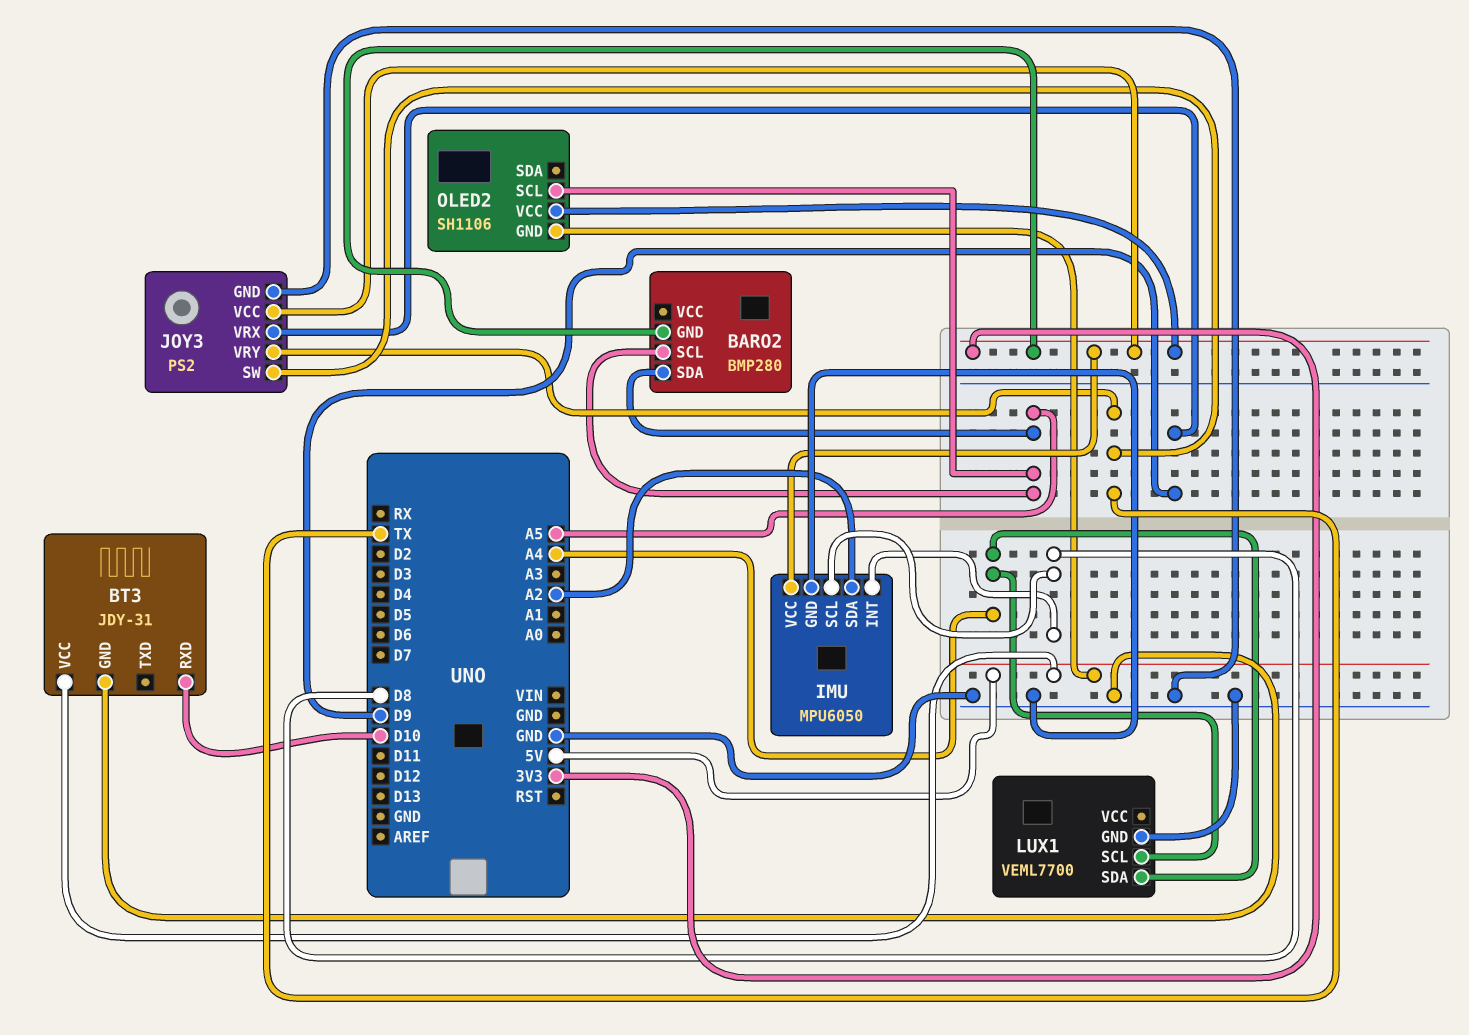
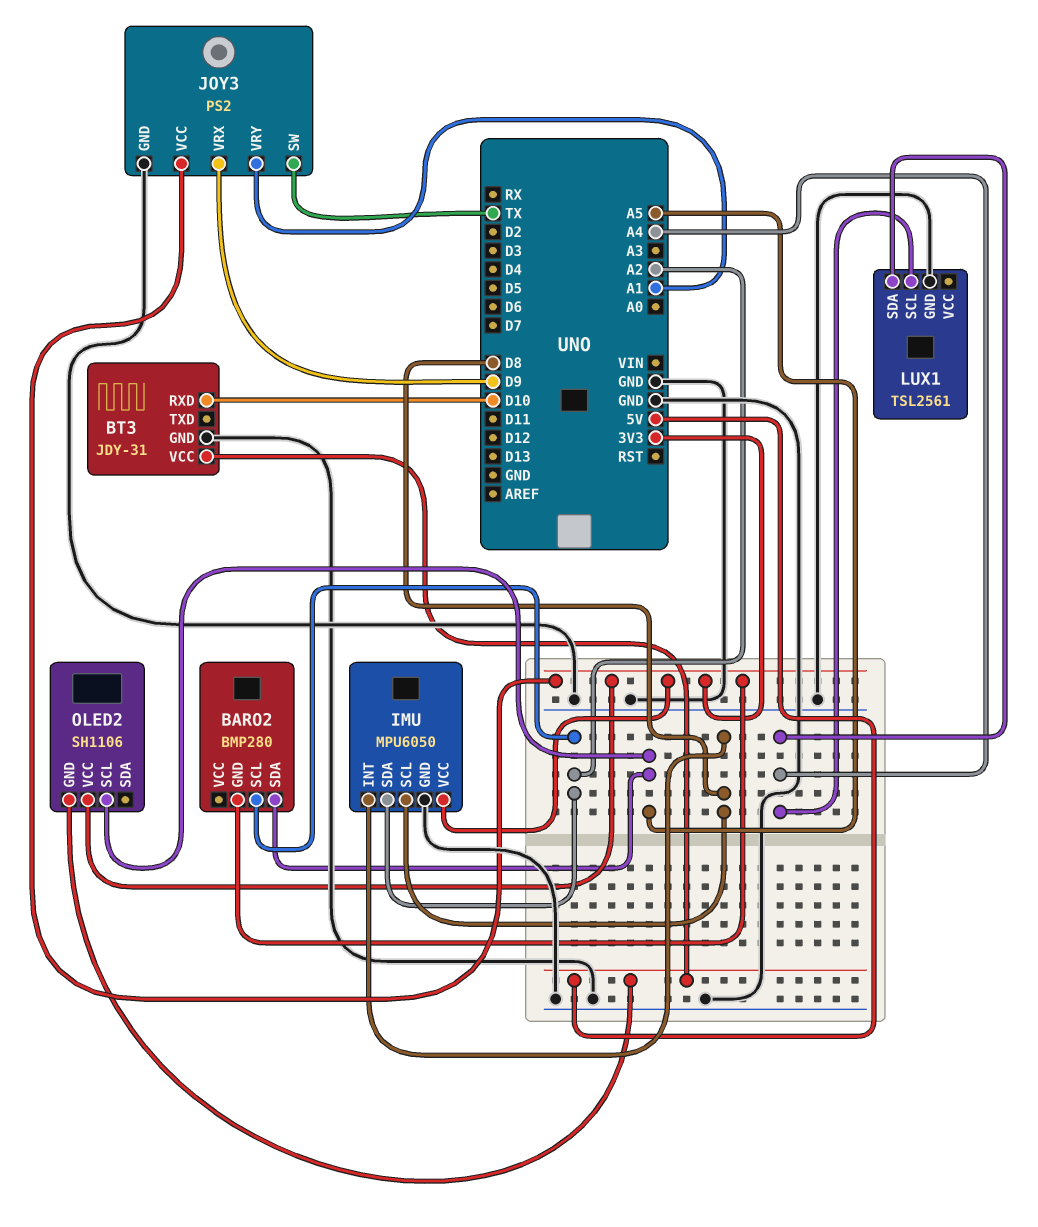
BARO2 pin SCL: A5 -> A2
JOY3 pin VRY: TX -> A1
LUX1: VEML7700 -> TSL2561

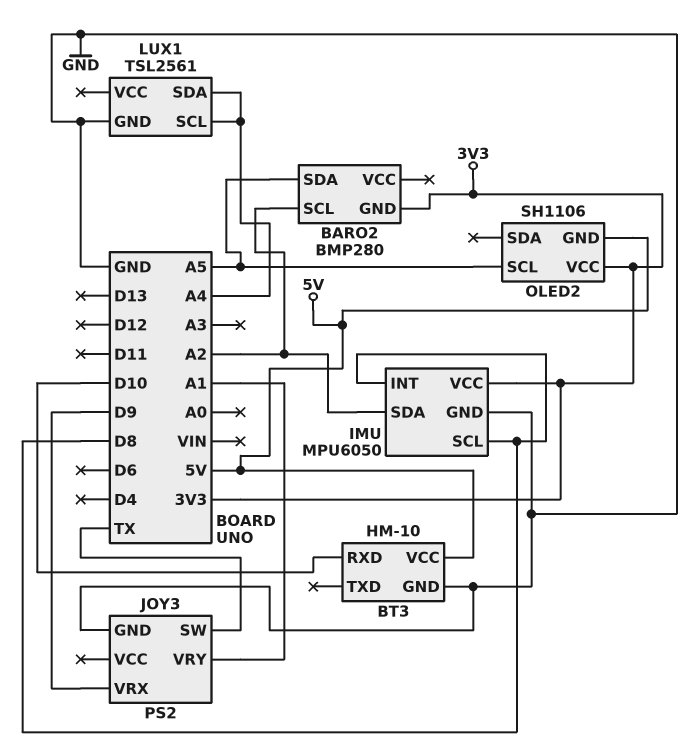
BT3: JDY-31 -> HM-10
JOY3 pin VCC: 3V3 -> none

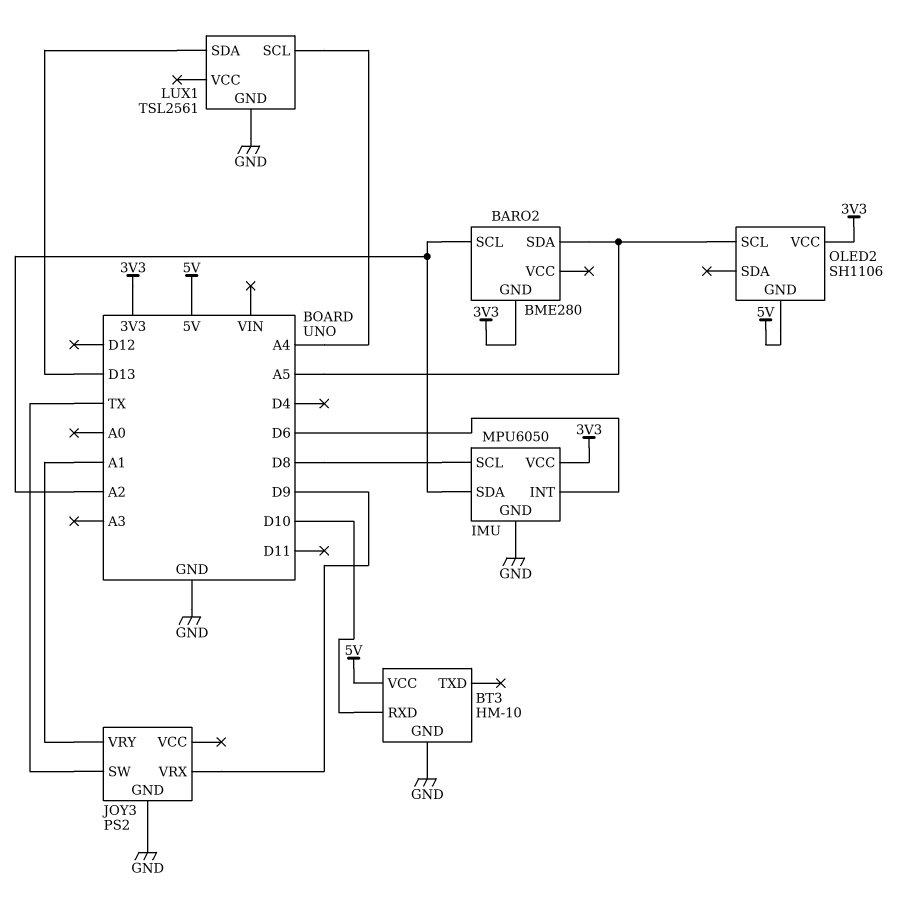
BARO2: BMP280 -> BME280
IMU pin INT: D8 -> D6
LUX1 pin SDA: A4 -> D13

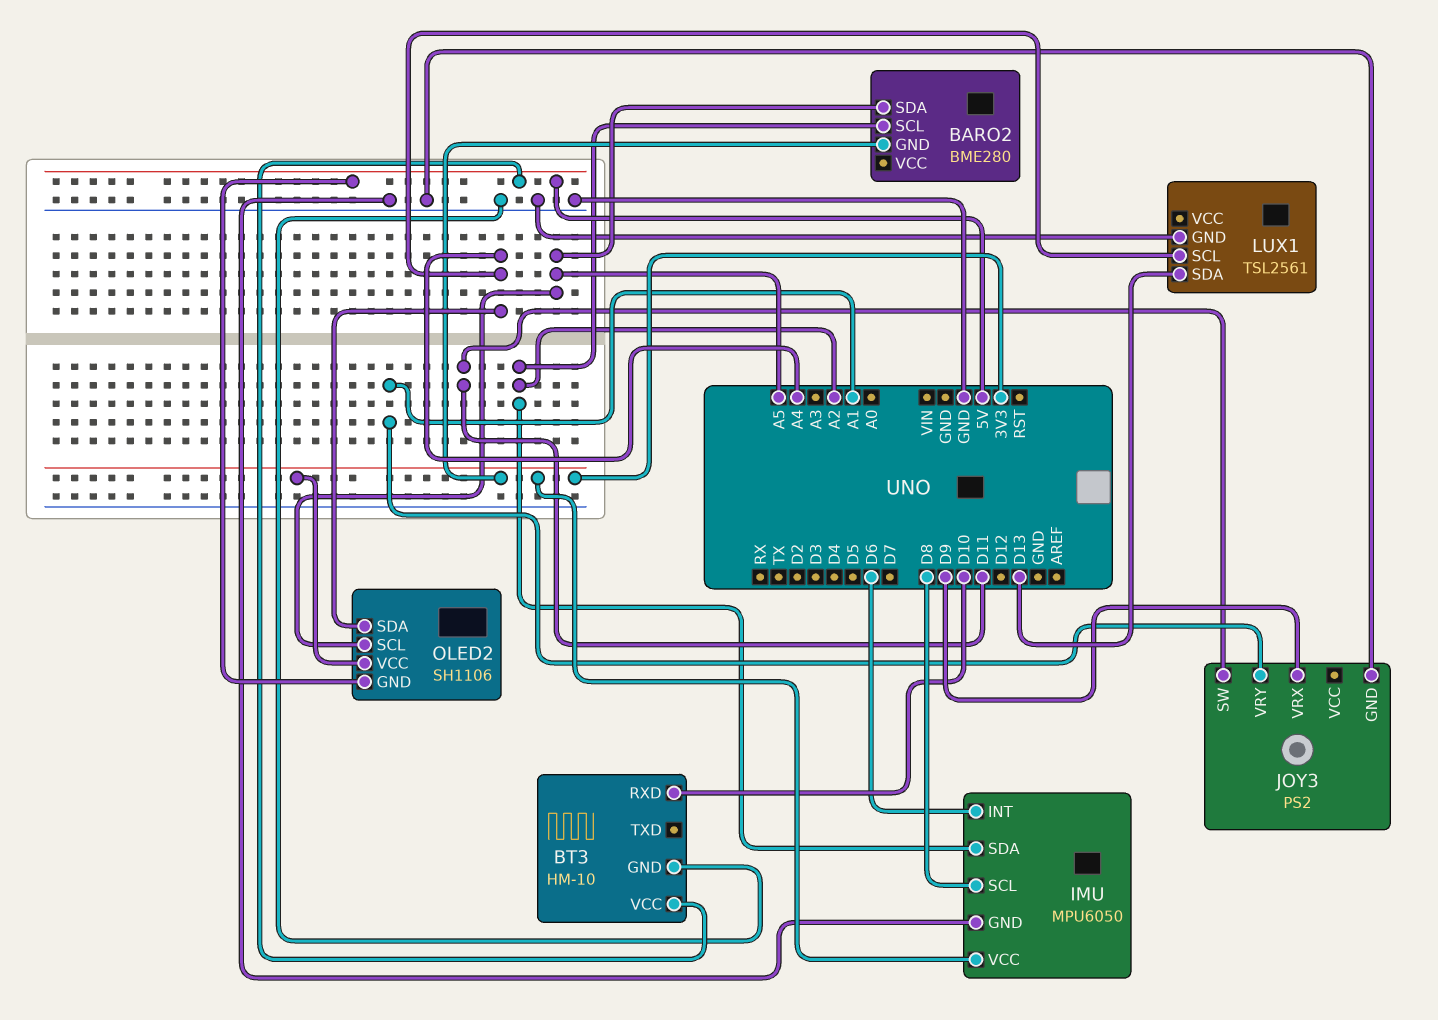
JOY3 pin SW: TX -> D11
OLED2 pin SDA: none -> A4

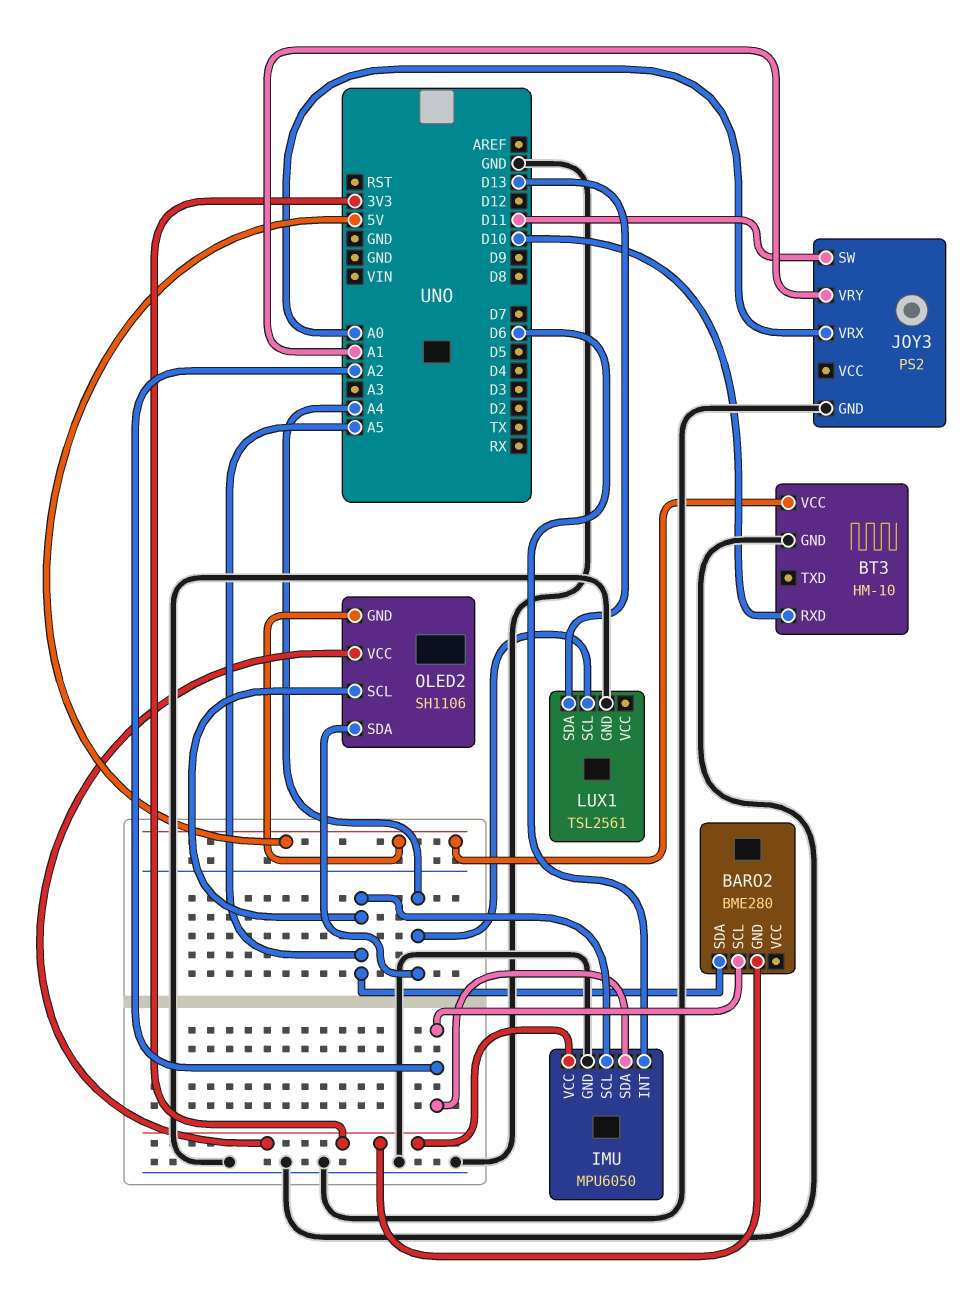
IMU pin SCL: D8 -> A5
JOY3 pin VRX: D9 -> A0

